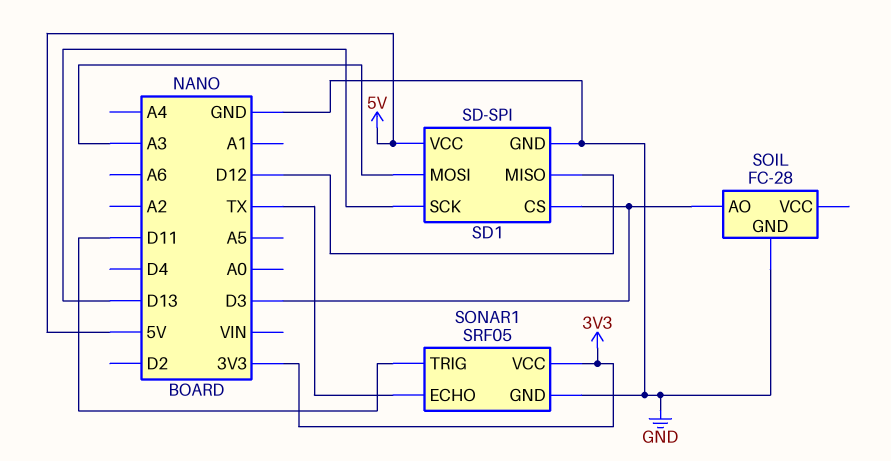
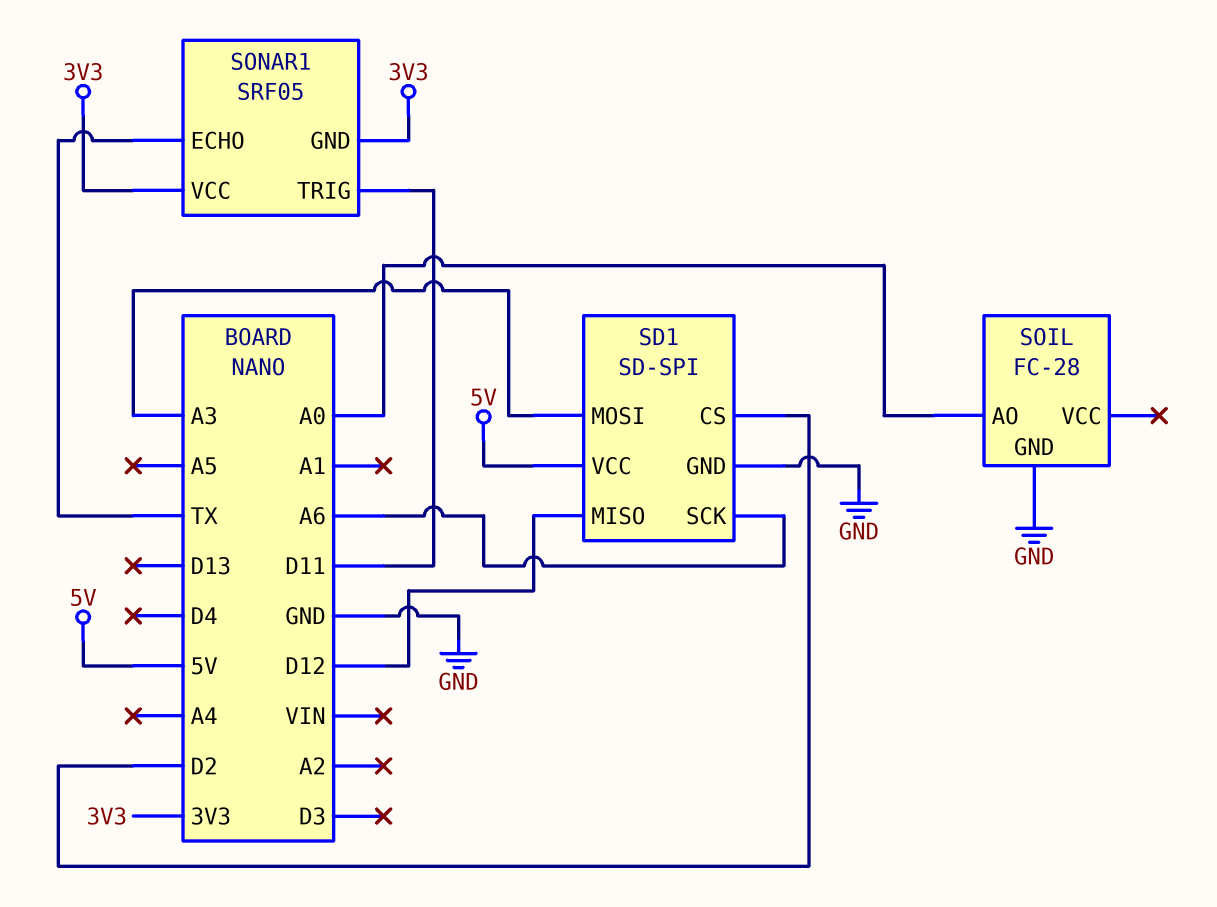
SD1 pin CS: D3 -> D2
SD1 pin SCK: D13 -> A6
SOIL pin AO: D3 -> A0
SONAR1 pin GND: GND -> 3V3

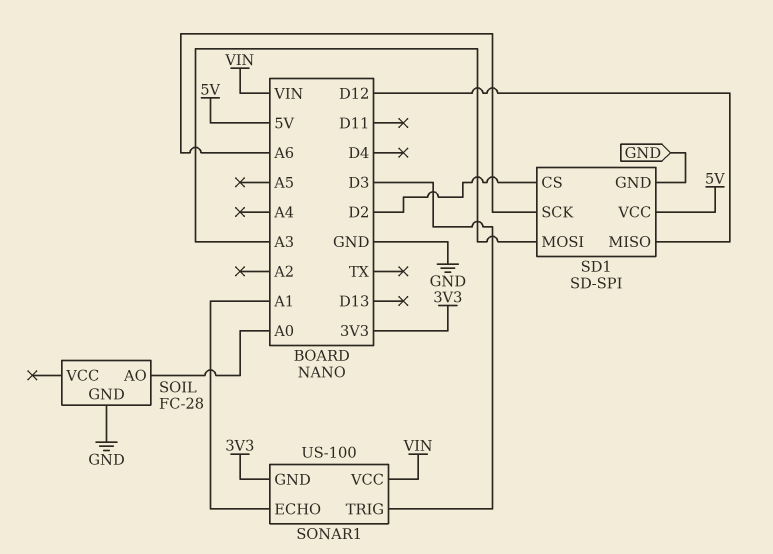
SONAR1: SRF05 -> US-100
SONAR1 pin ECHO: TX -> A1
SONAR1 pin TRIG: D11 -> D3
SONAR1 pin VCC: 3V3 -> VIN

